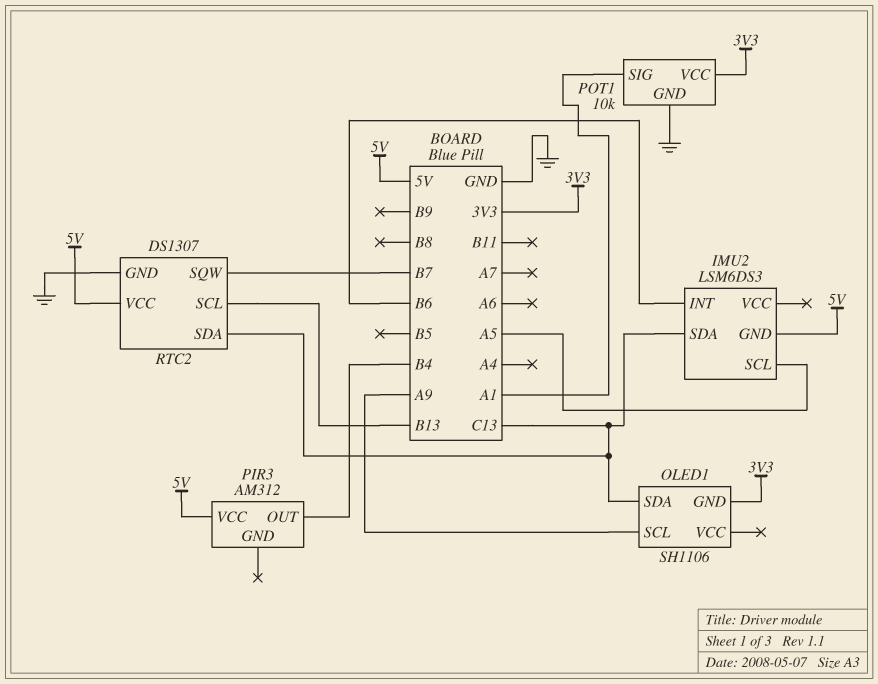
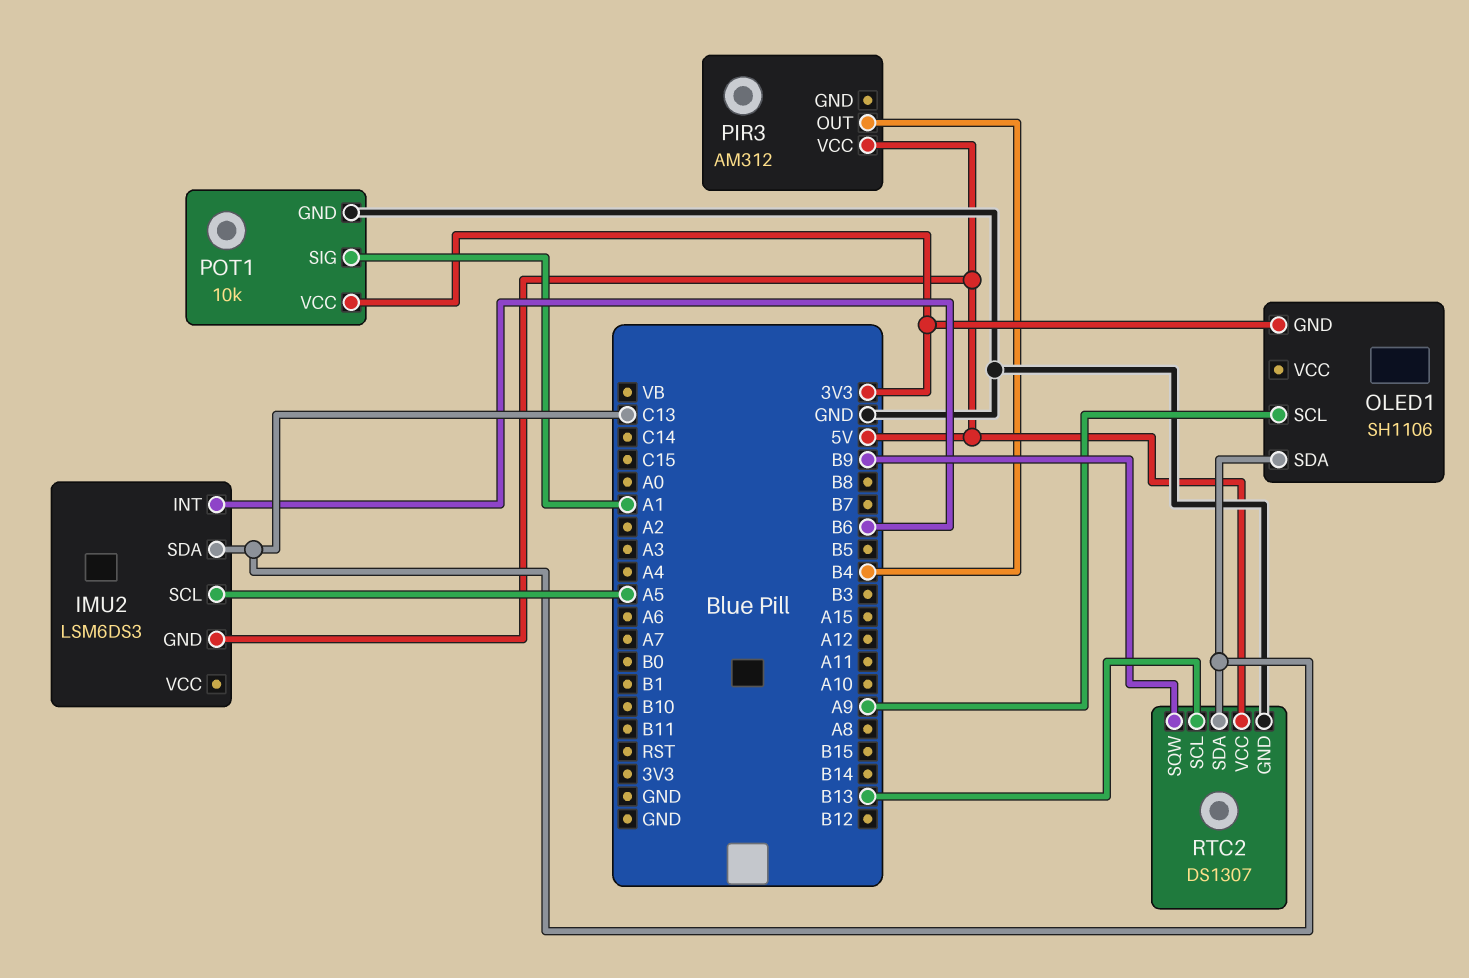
RTC2 pin SQW: B7 -> B9

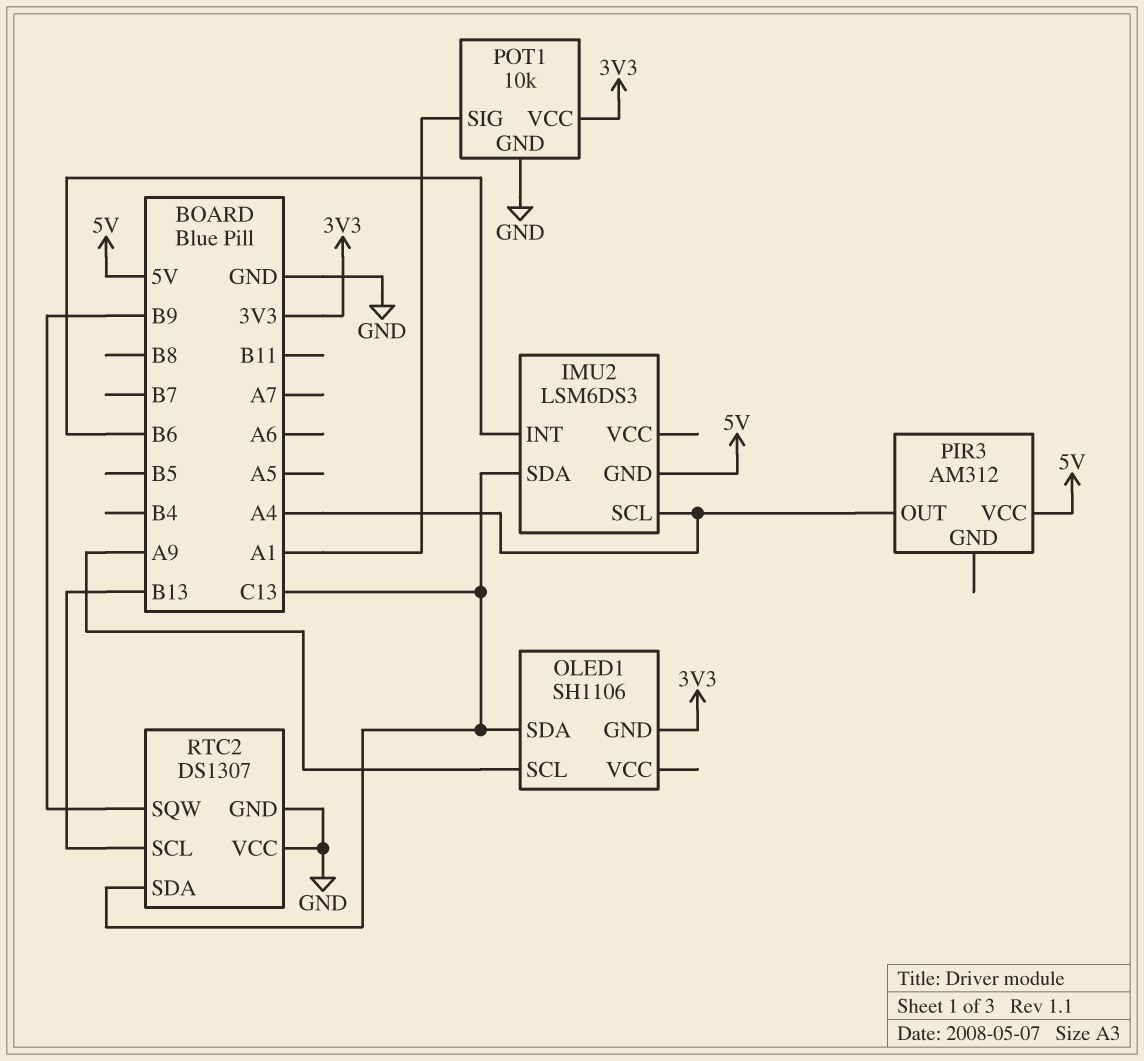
IMU2 pin SCL: A5 -> A4
PIR3 pin OUT: B4 -> A4
RTC2 pin VCC: 5V -> GND

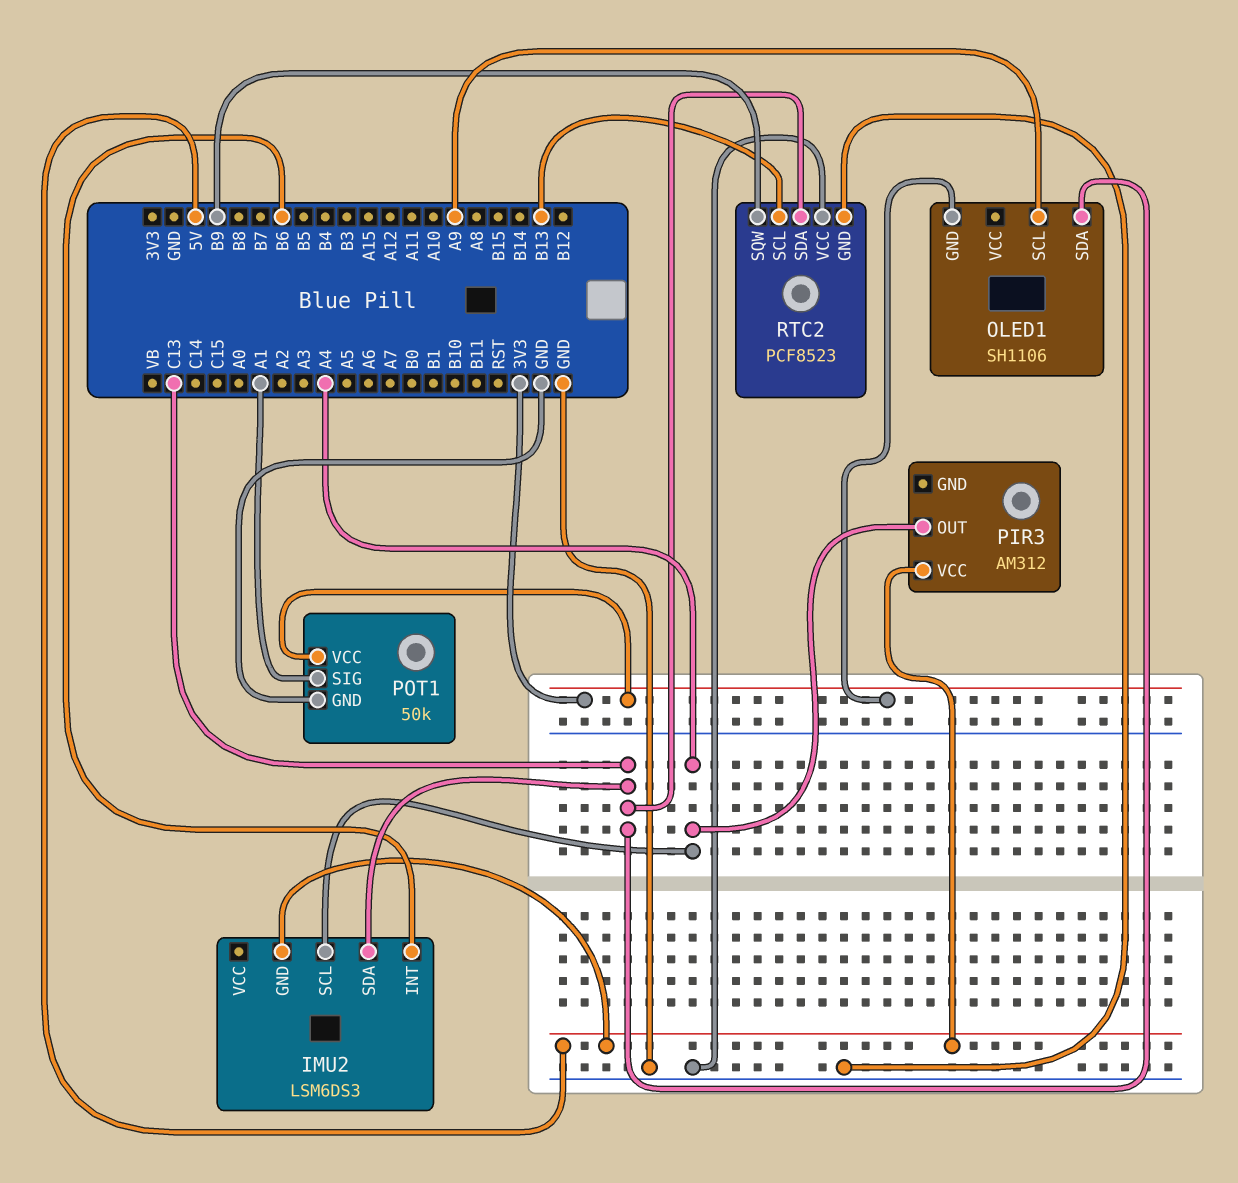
POT1: 10k -> 50k
RTC2: DS1307 -> PCF8523

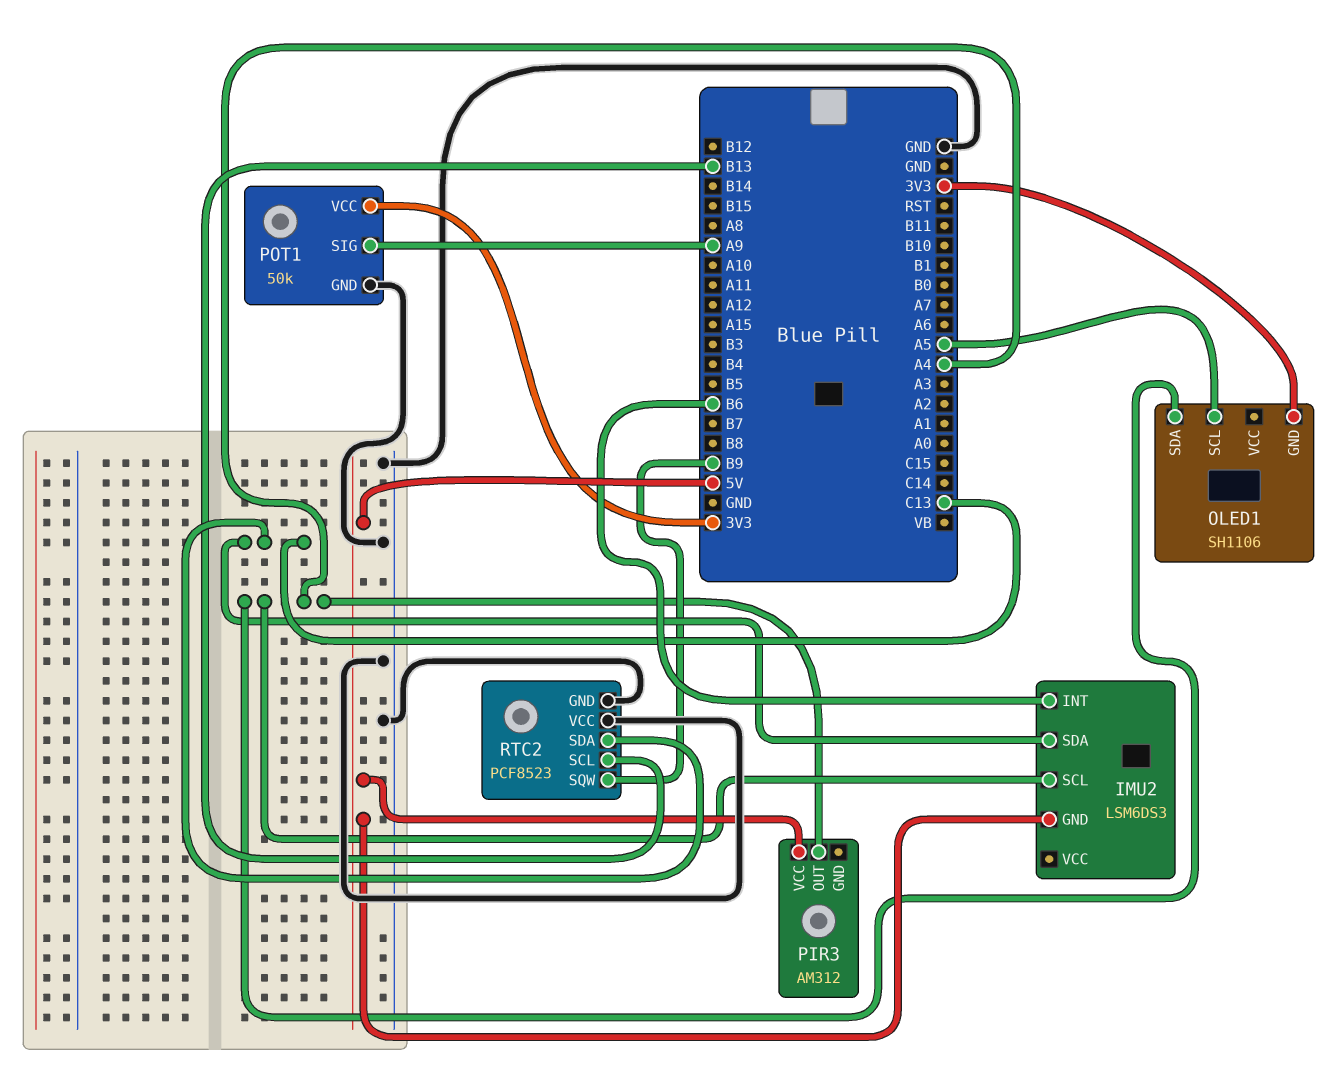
OLED1 pin SCL: A9 -> A5
OLED1 pin SDA: C13 -> A4
POT1 pin SIG: A1 -> A9

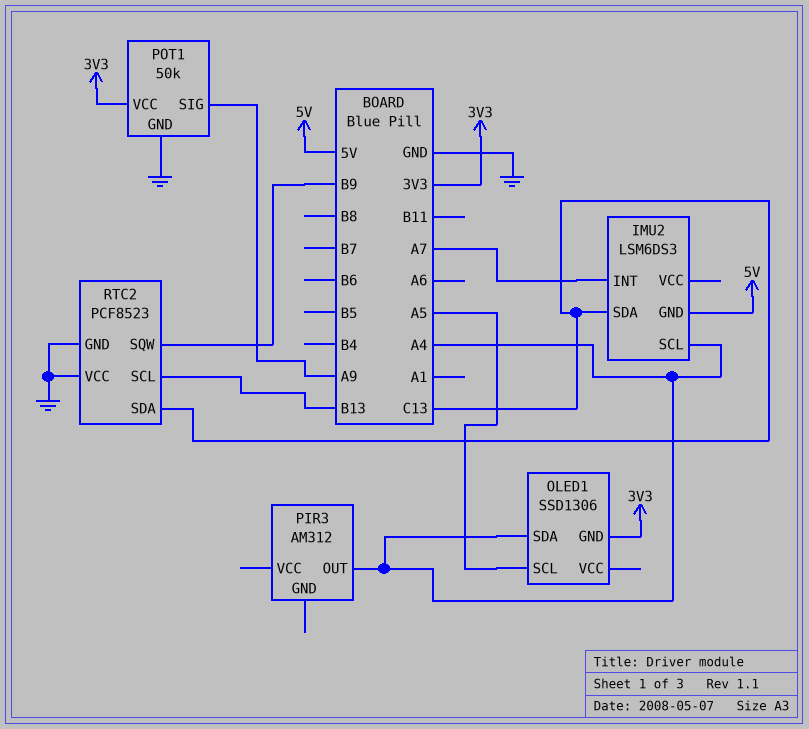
IMU2 pin INT: B6 -> A7
OLED1: SH1106 -> SSD1306
PIR3 pin VCC: 5V -> none

